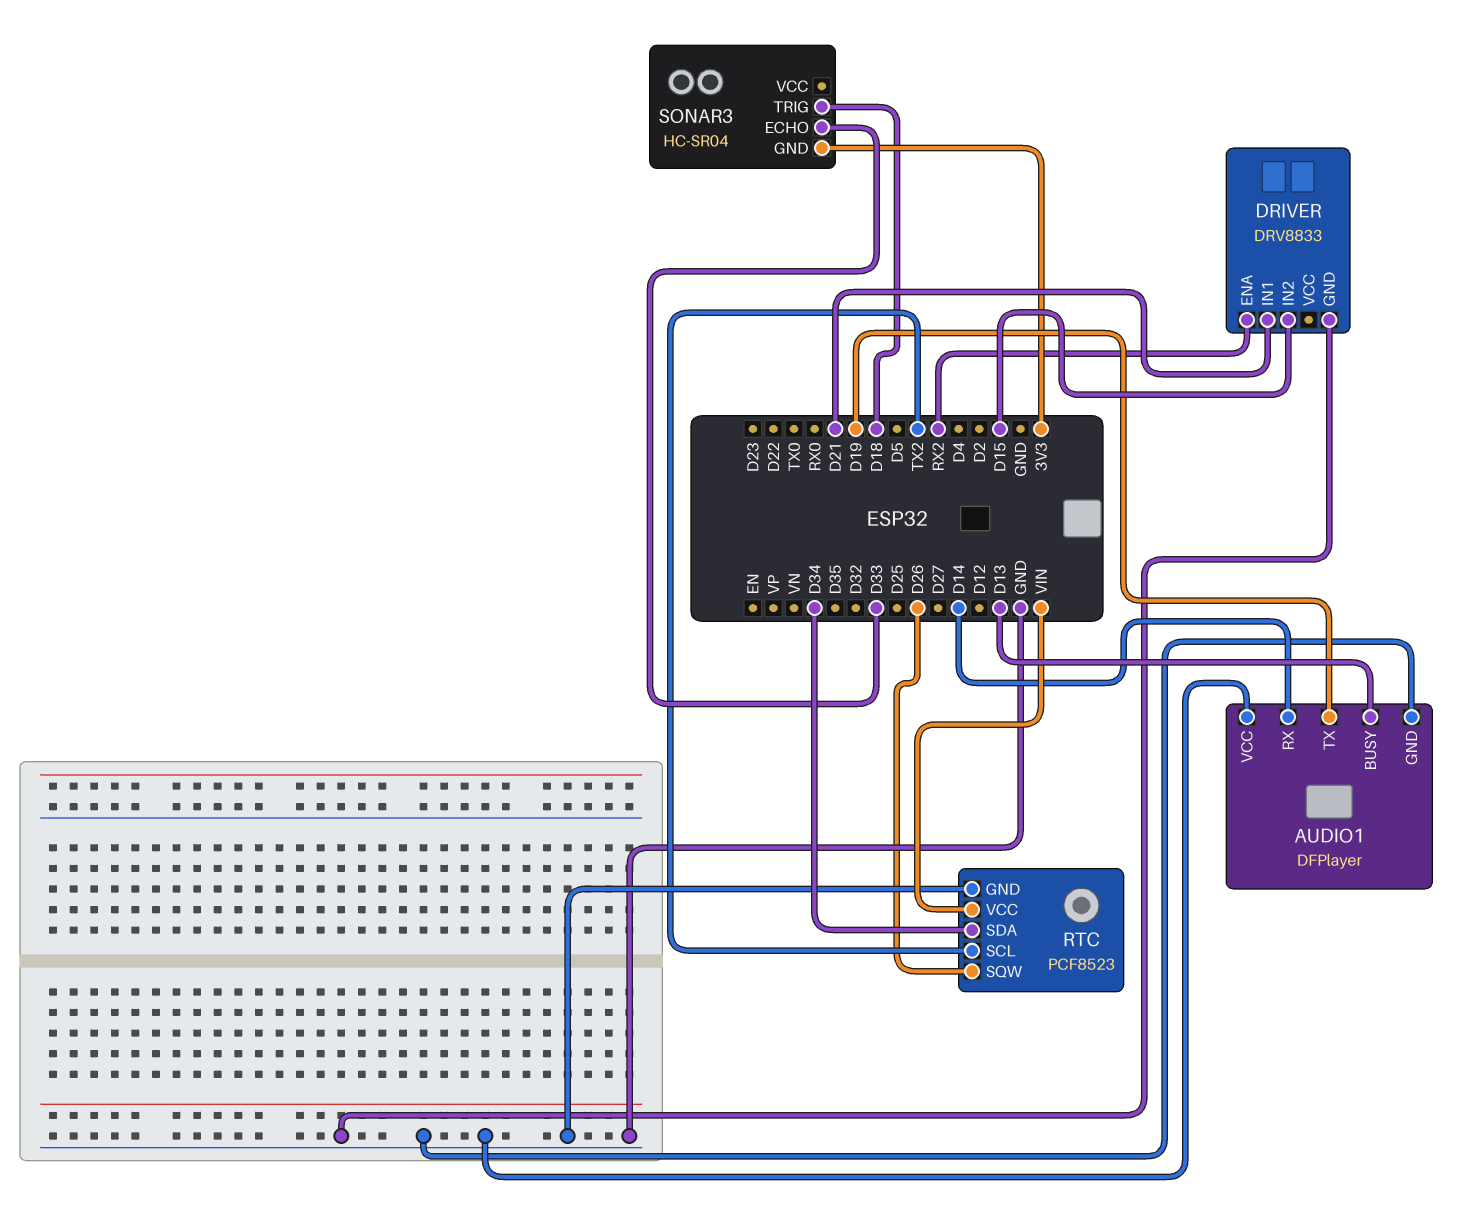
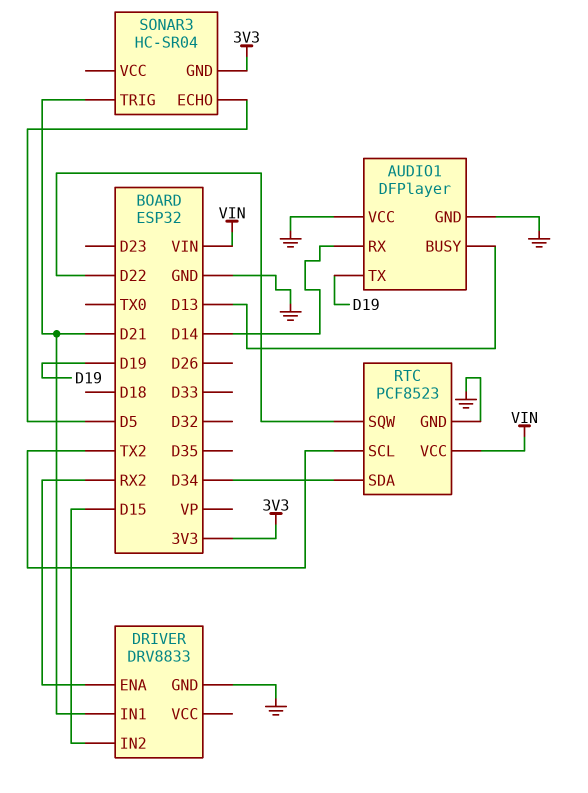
RTC pin SQW: D26 -> D22
SONAR3 pin ECHO: D33 -> D5
SONAR3 pin TRIG: D18 -> D21

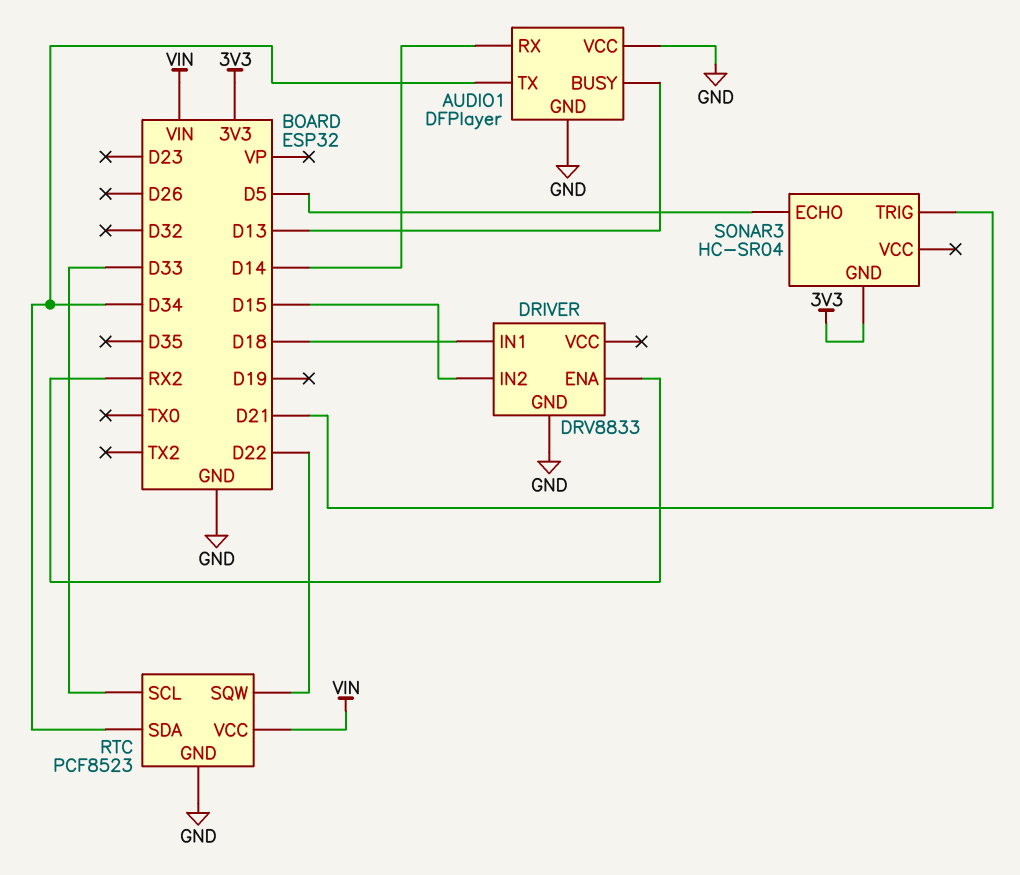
AUDIO1 pin TX: D19 -> D34
DRIVER pin IN1: D21 -> D18
RTC pin SCL: TX2 -> D33

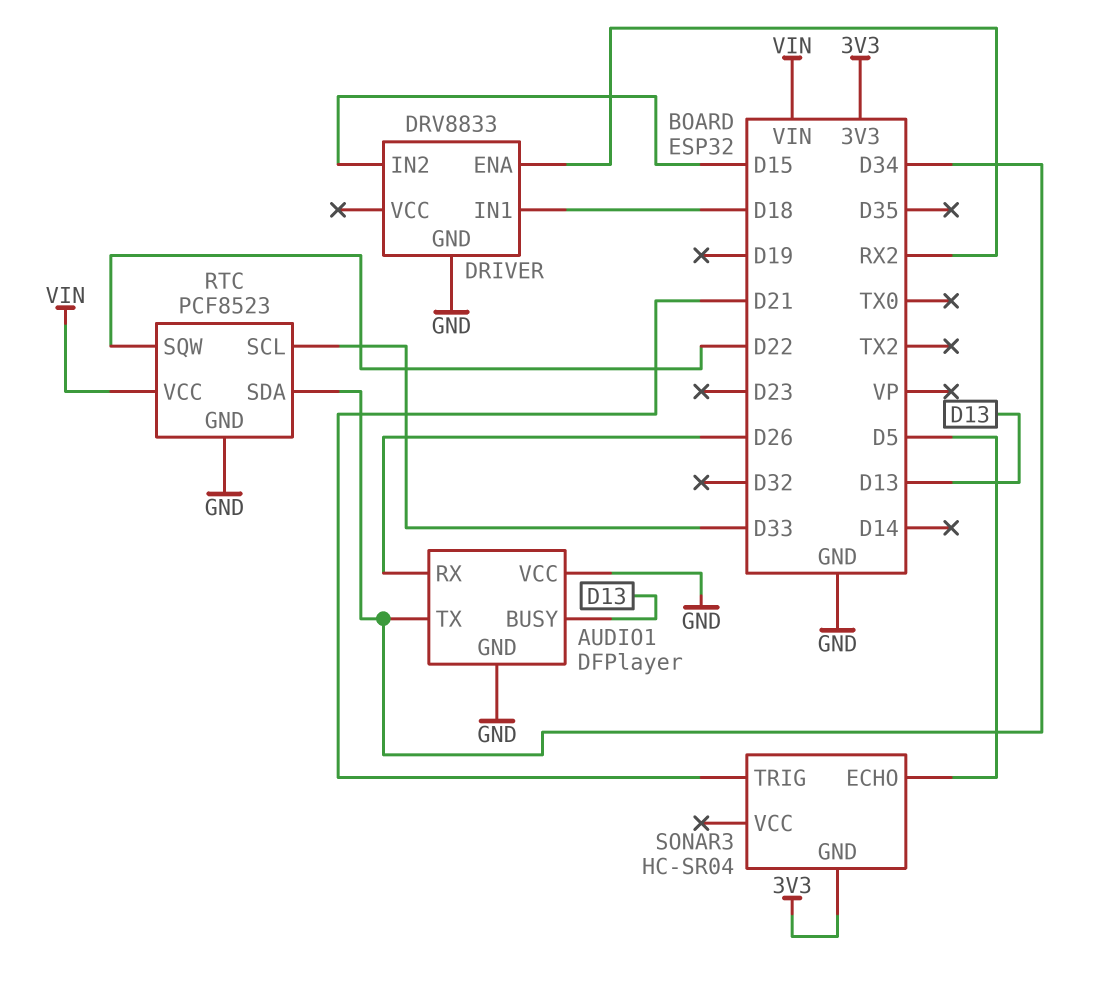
AUDIO1 pin RX: D14 -> D26

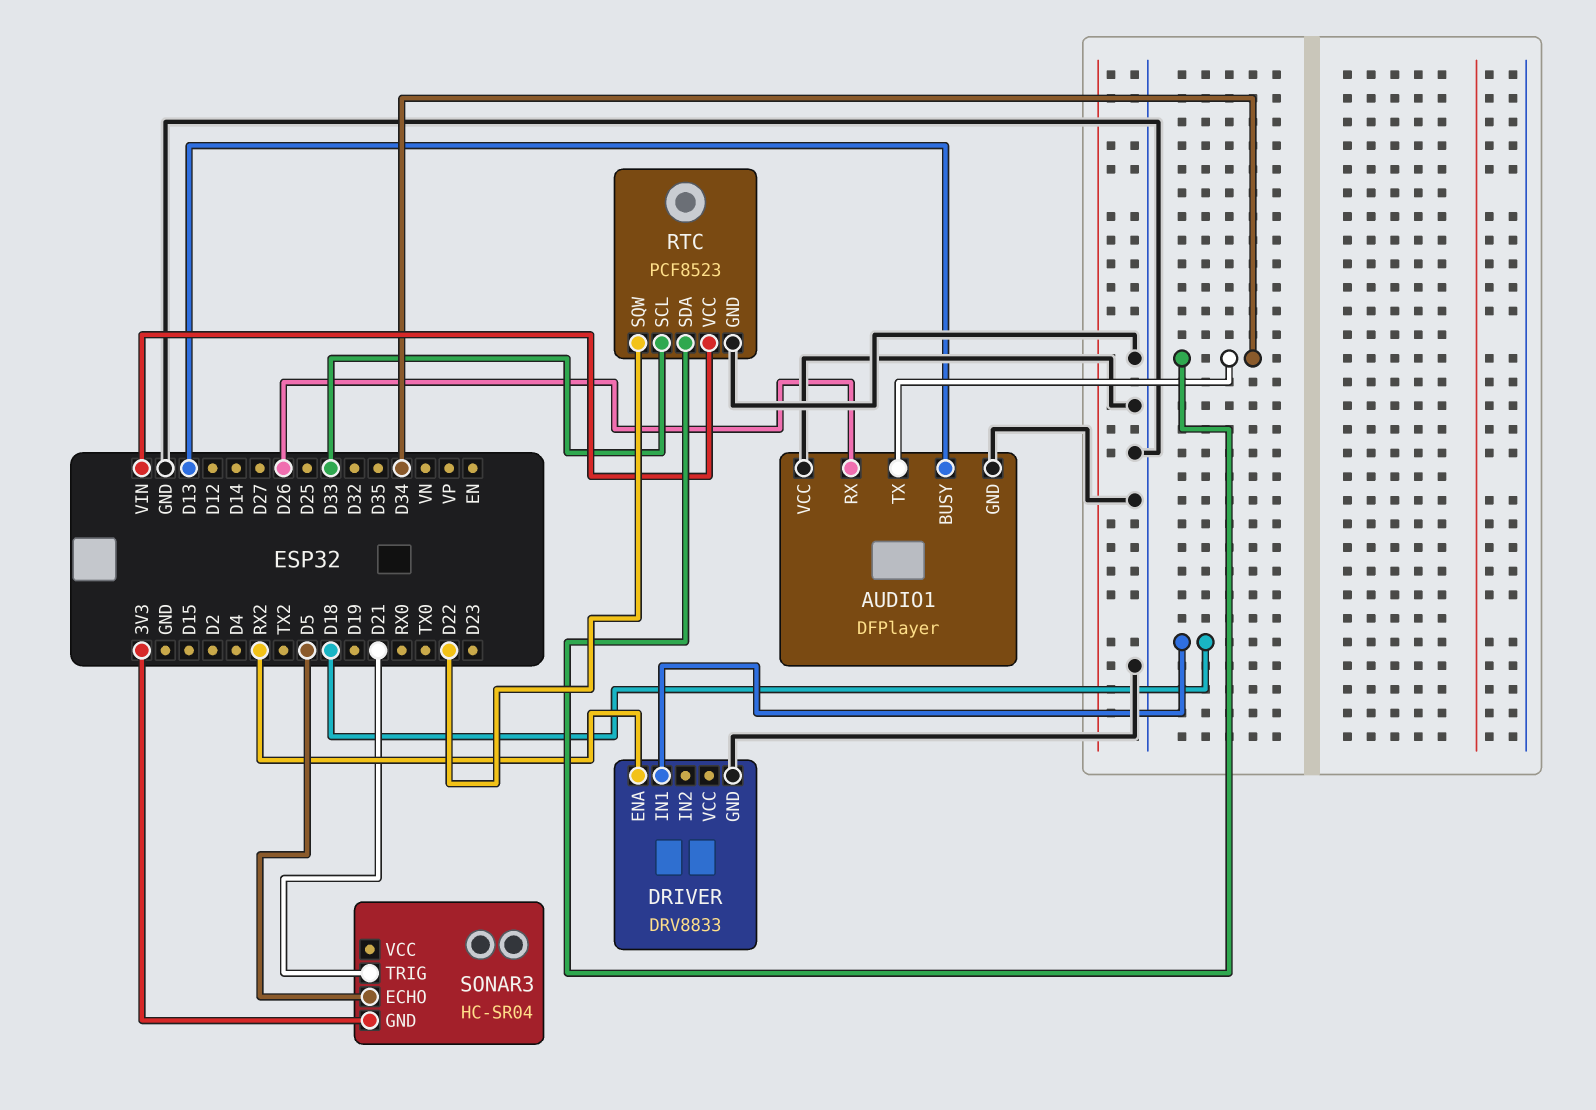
DRIVER pin IN2: D15 -> none

